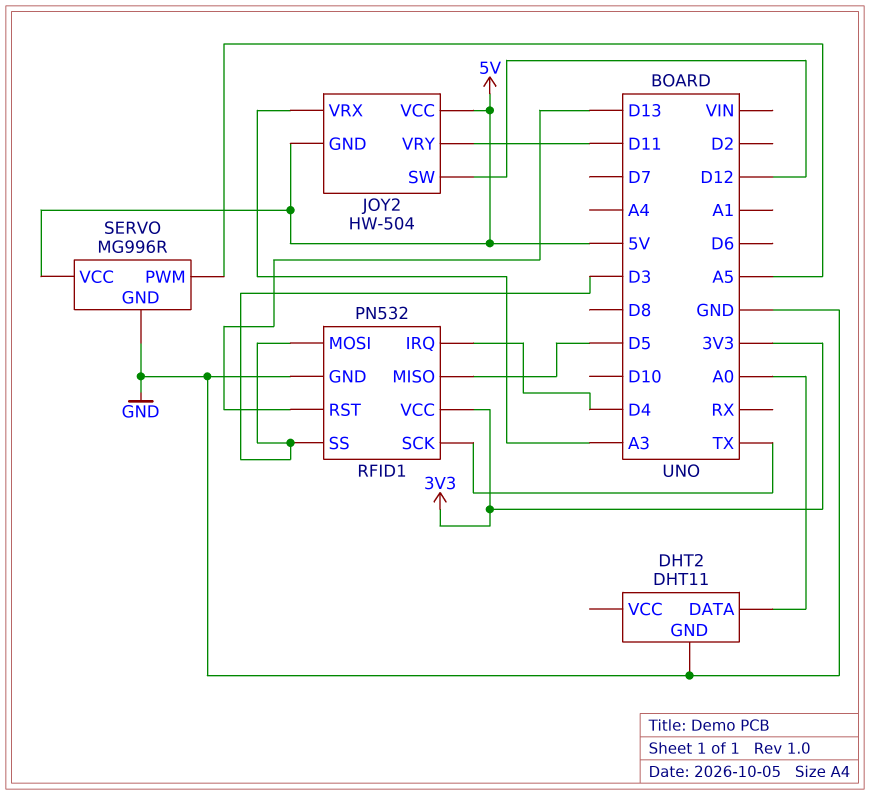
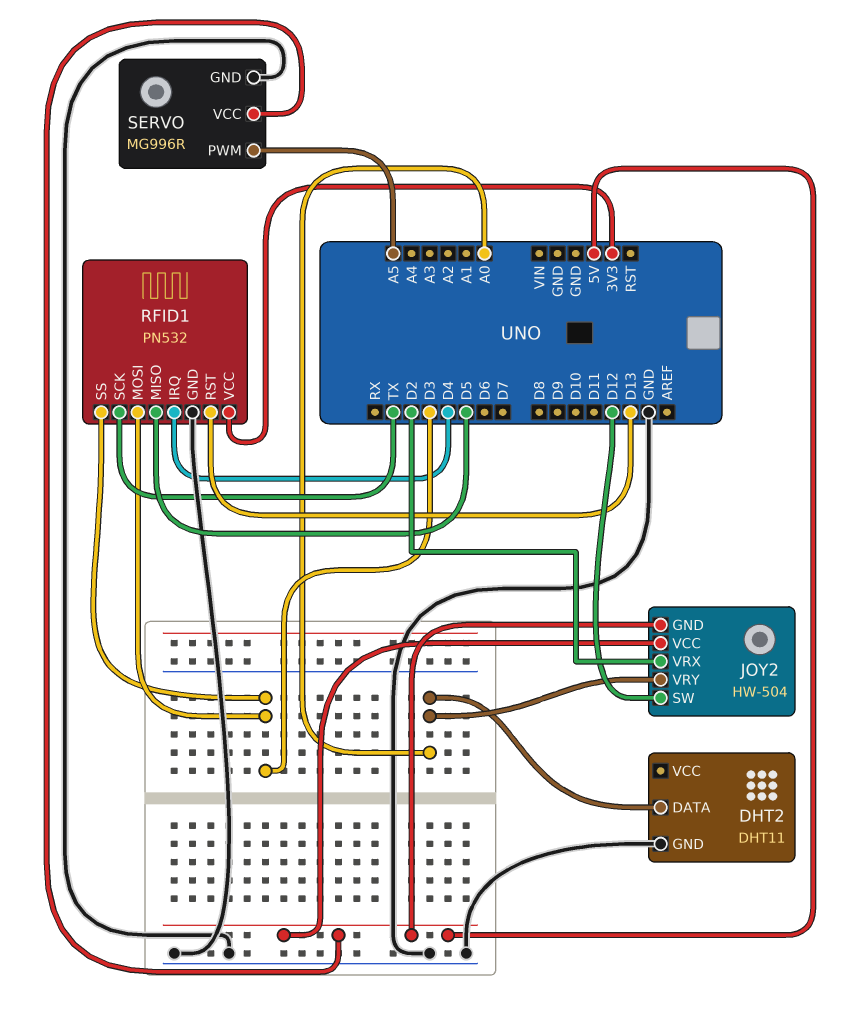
JOY2 pin VRX: A3 -> D2
JOY2 pin VRY: D11 -> A0

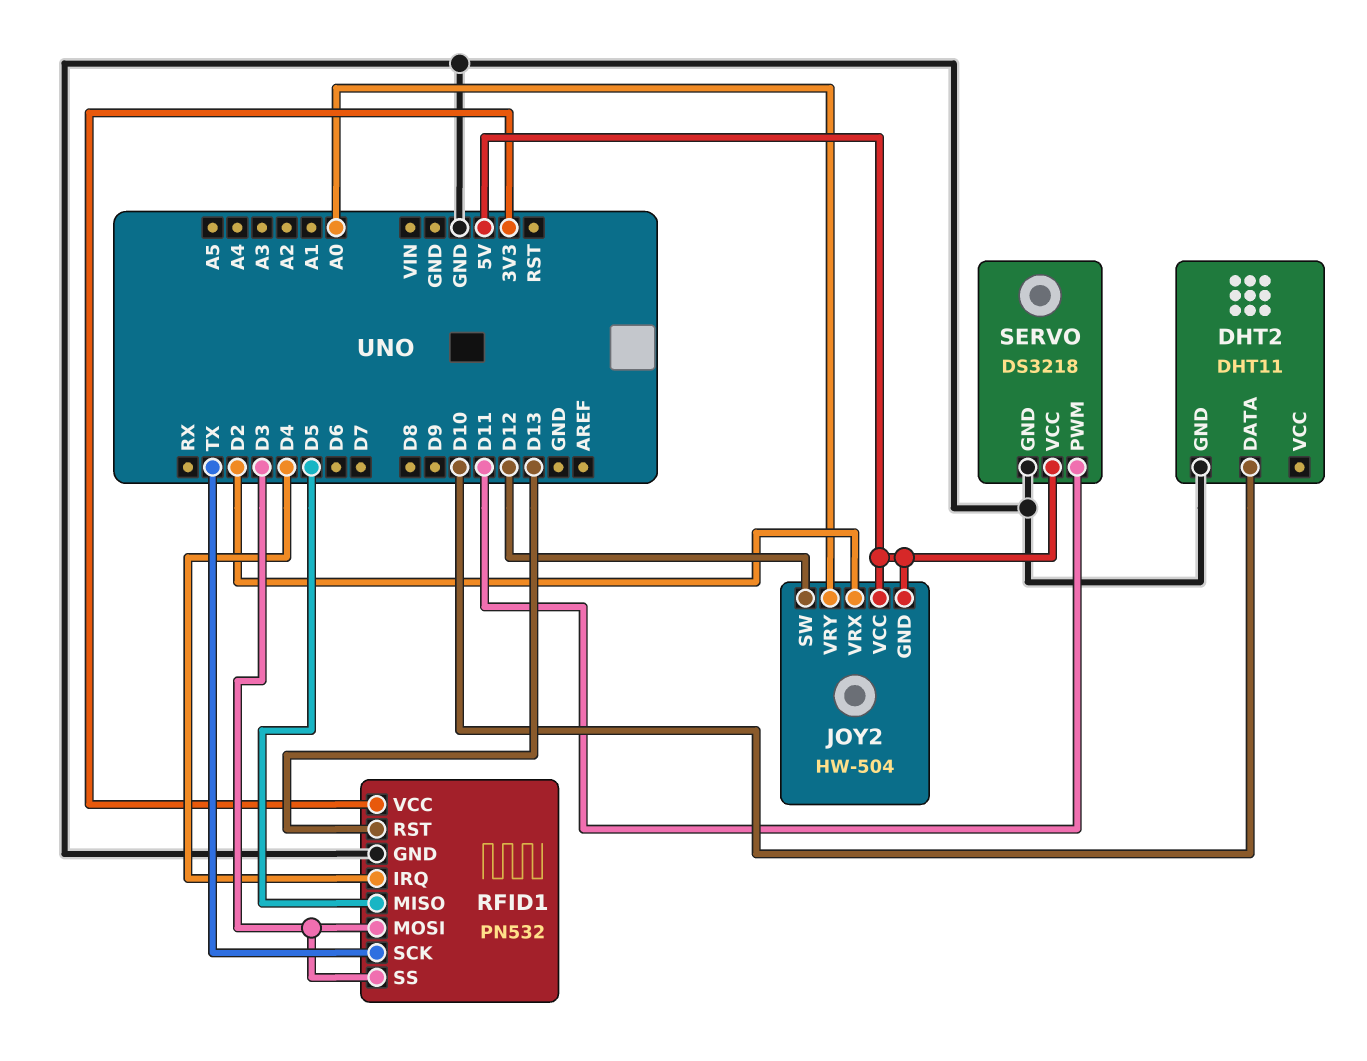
DHT2 pin DATA: A0 -> D10
SERVO: MG996R -> DS3218
SERVO pin PWM: A5 -> D11

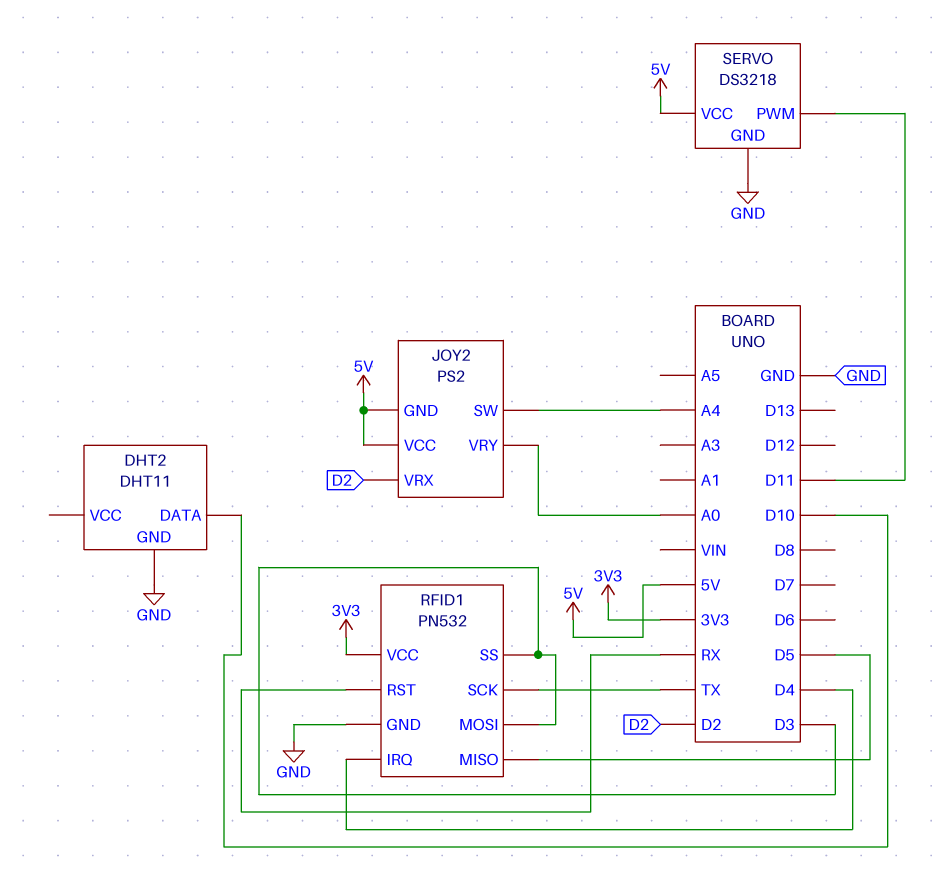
JOY2: HW-504 -> PS2
JOY2 pin SW: D12 -> A4
RFID1 pin RST: D13 -> RX

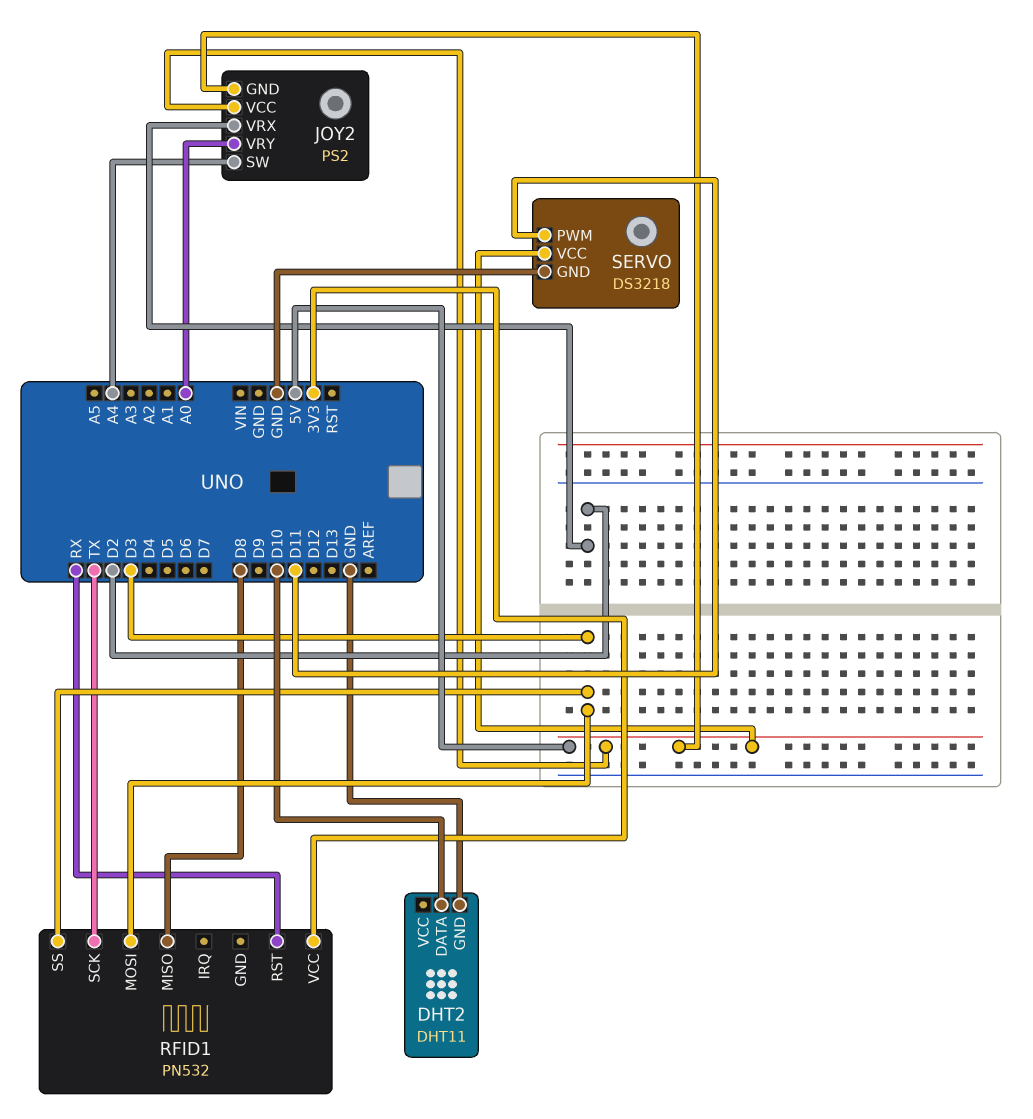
RFID1 pin GND: GND -> none
RFID1 pin IRQ: D4 -> none
RFID1 pin MISO: D5 -> D8

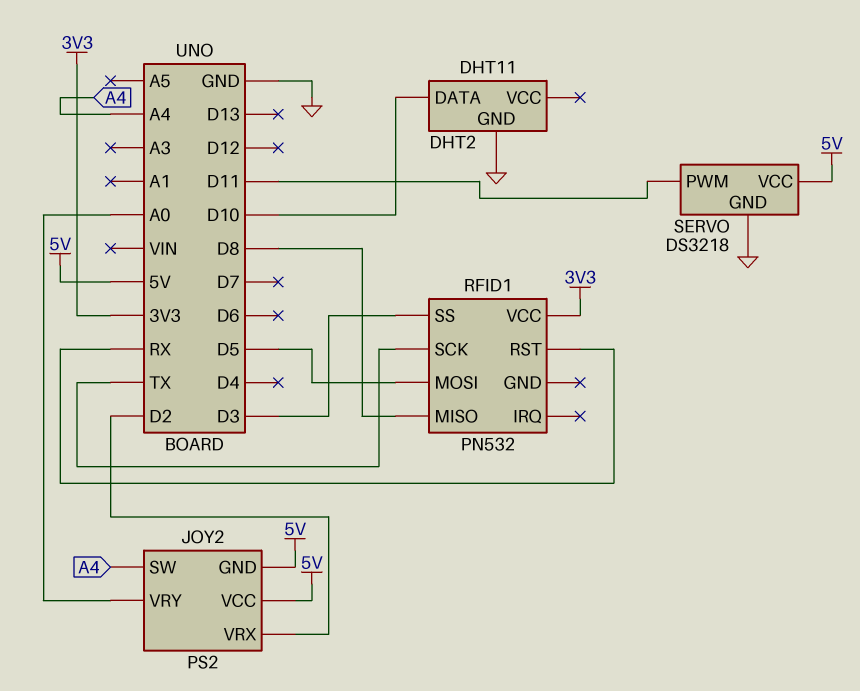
RFID1 pin MOSI: D3 -> D5

